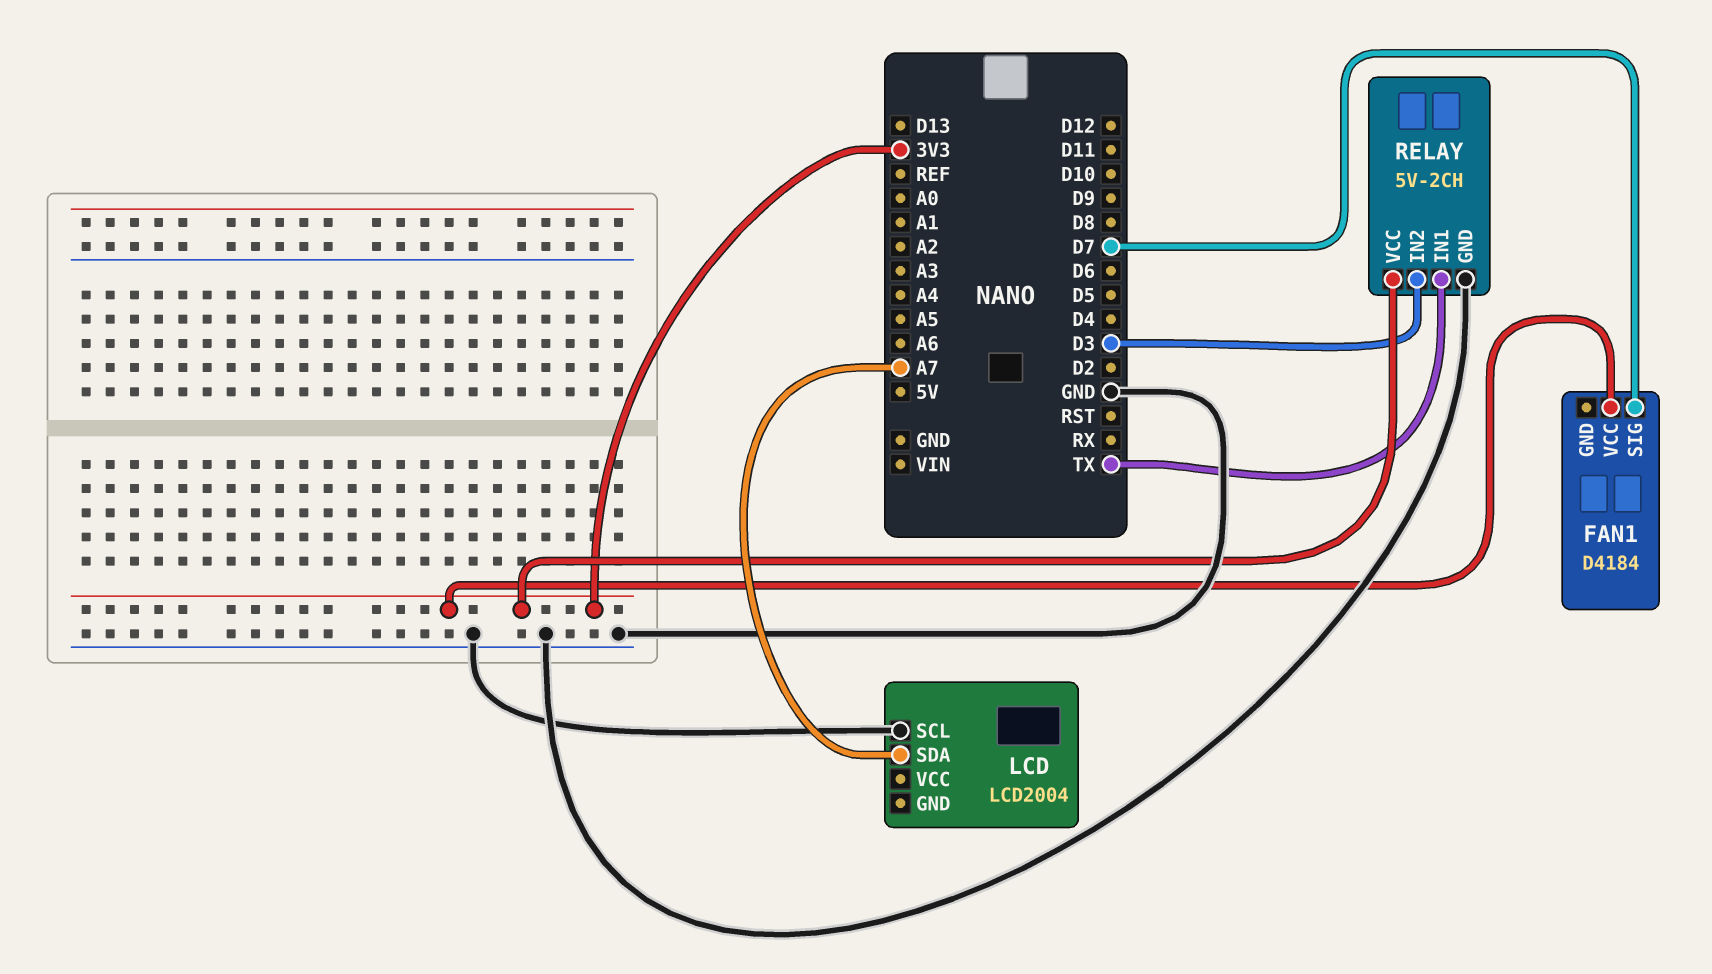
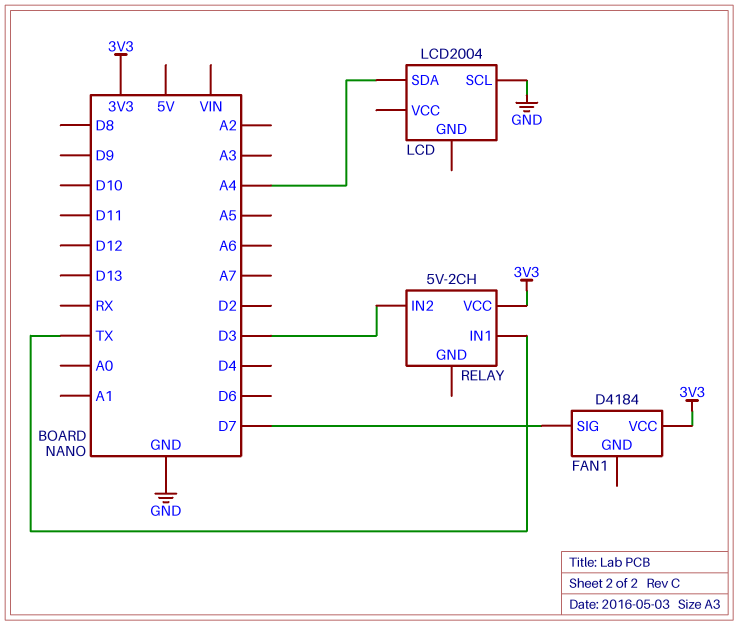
LCD pin SDA: A7 -> A4
RELAY pin GND: GND -> none

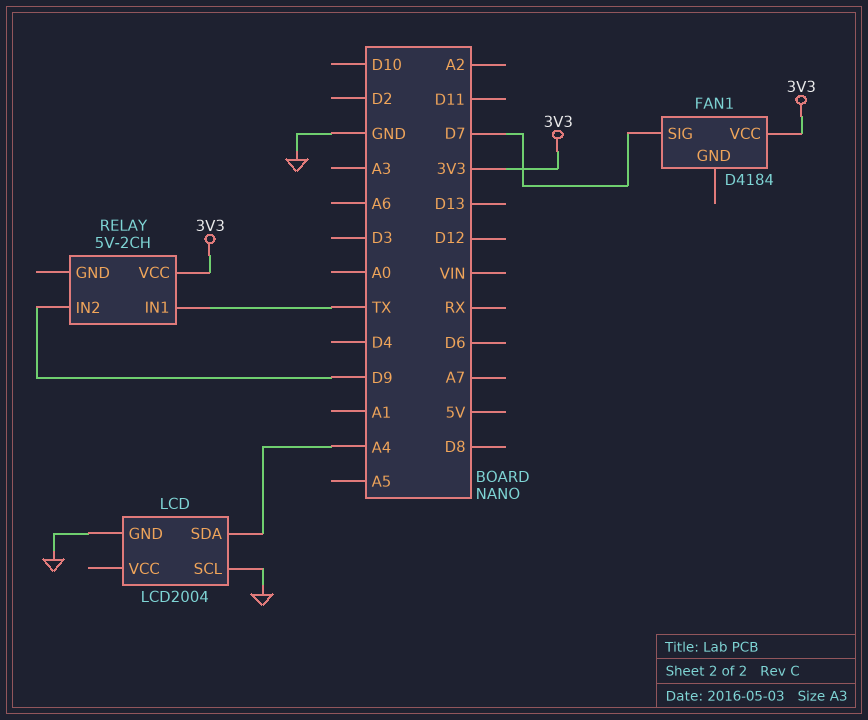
LCD pin GND: none -> GND
RELAY pin IN2: D3 -> D9

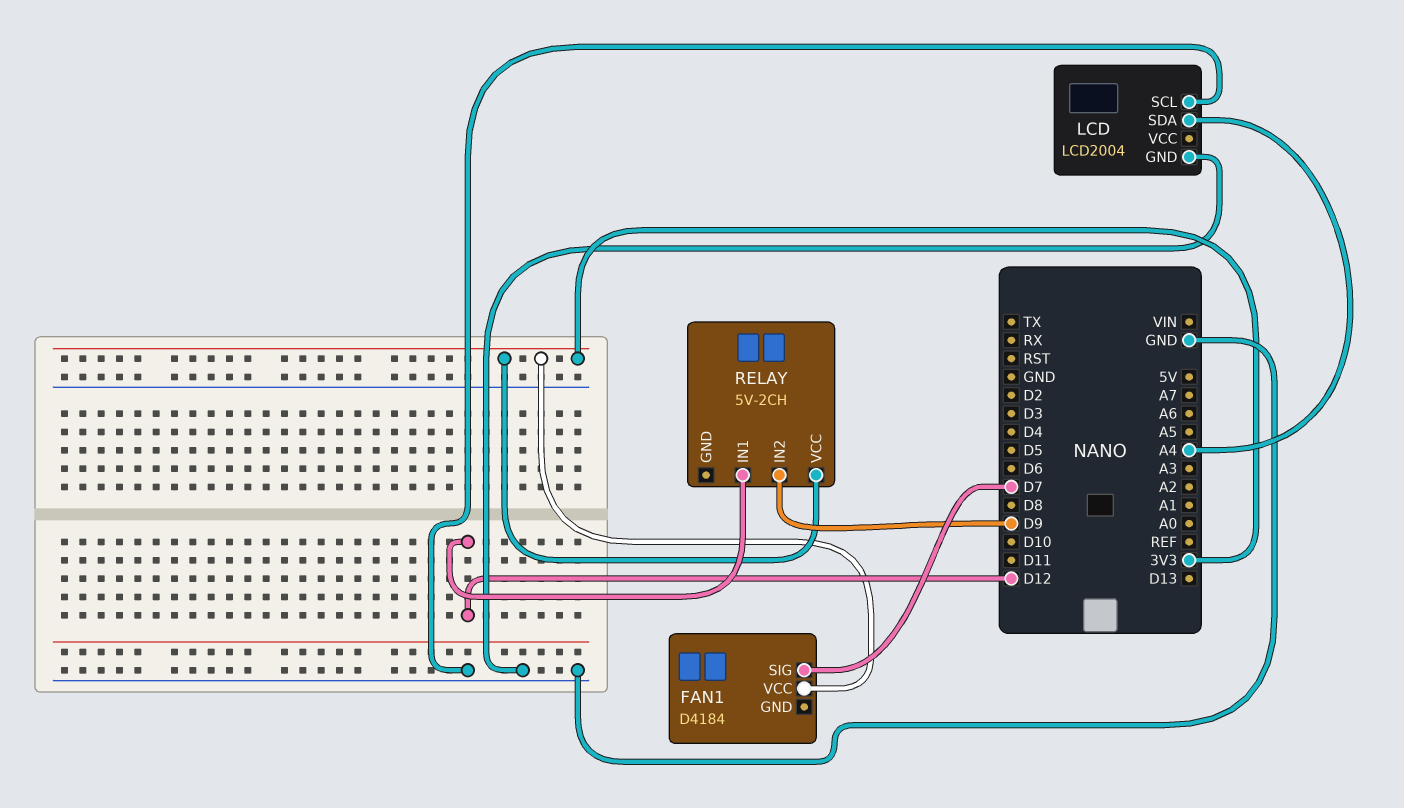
RELAY pin IN1: TX -> D12

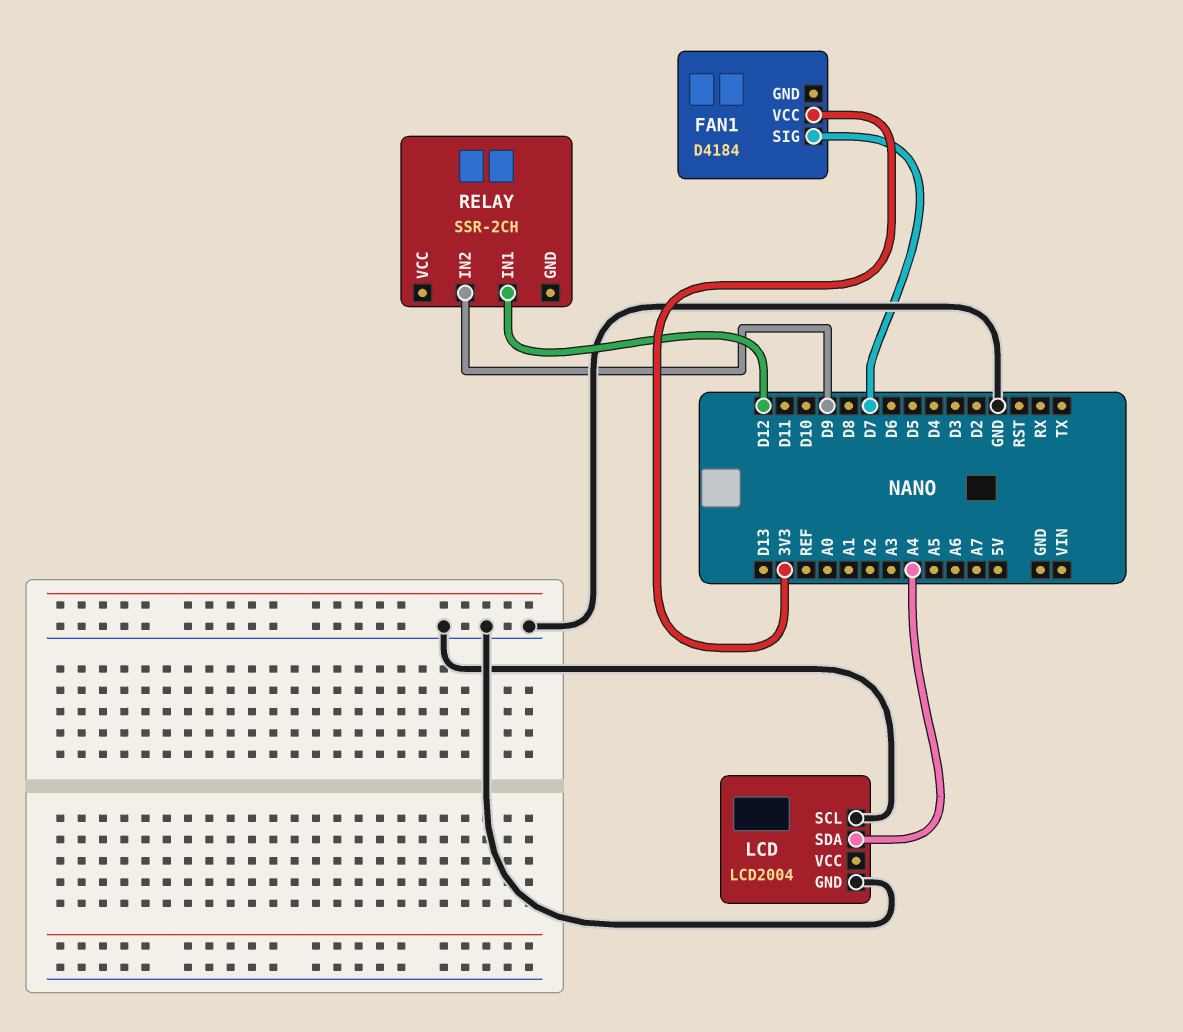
RELAY: 5V-2CH -> SSR-2CH
RELAY pin VCC: 3V3 -> none

